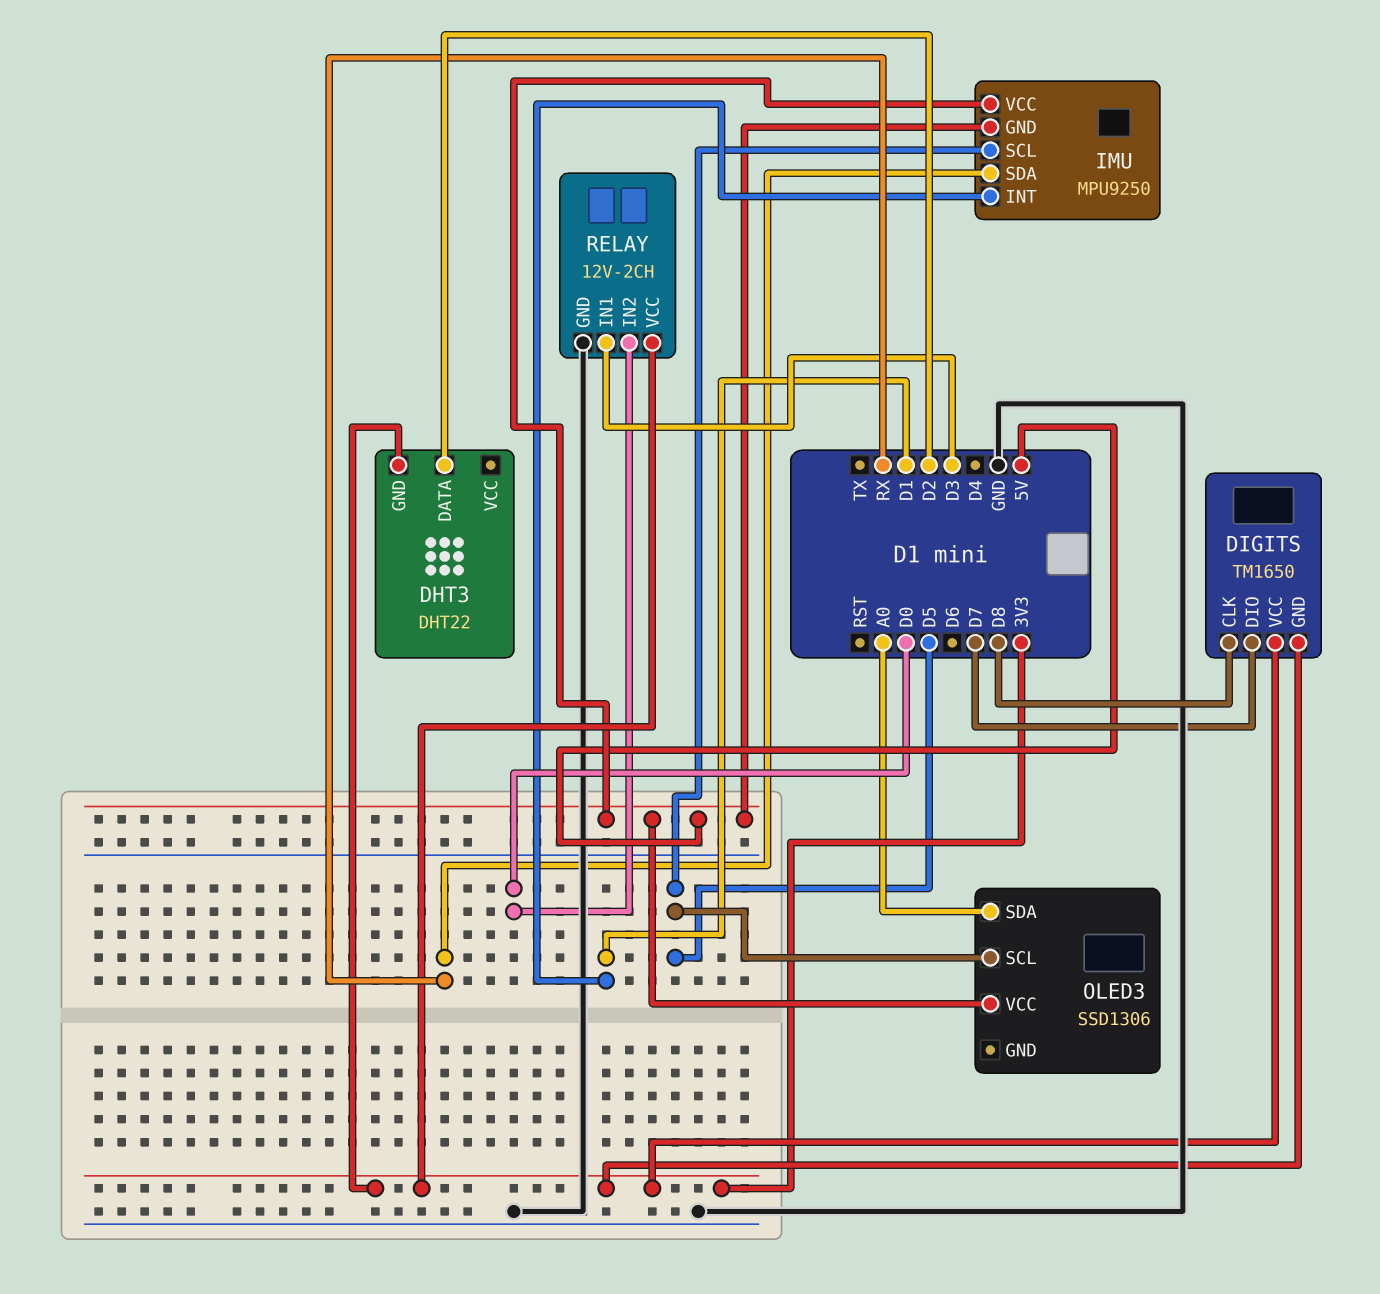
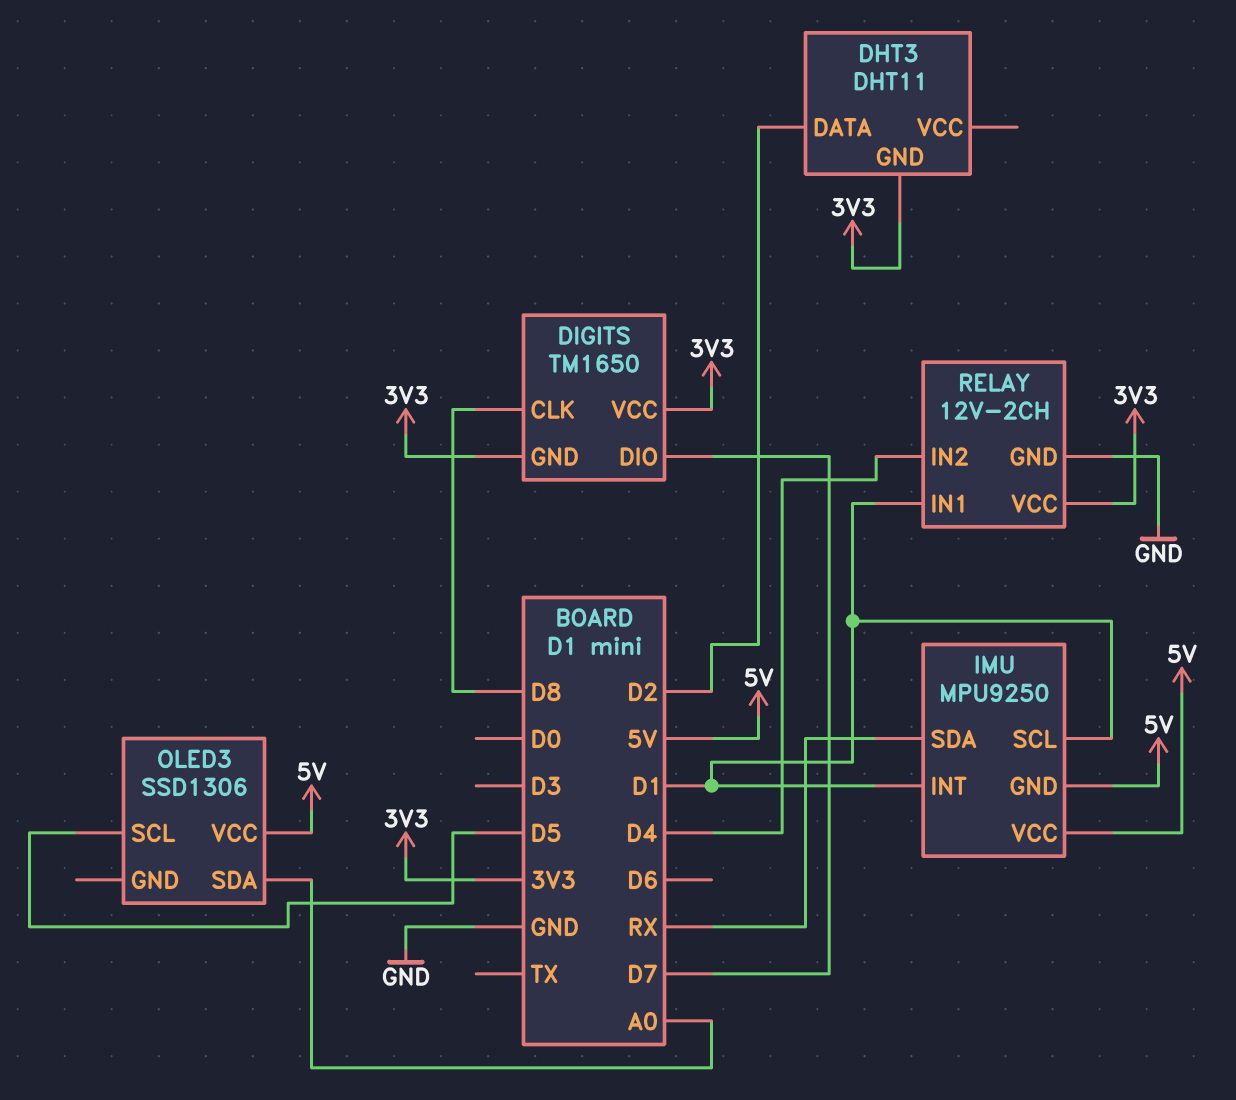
DHT3: DHT22 -> DHT11
IMU pin SCL: D5 -> D1
RELAY pin IN1: D3 -> D1
RELAY pin IN2: D0 -> D4

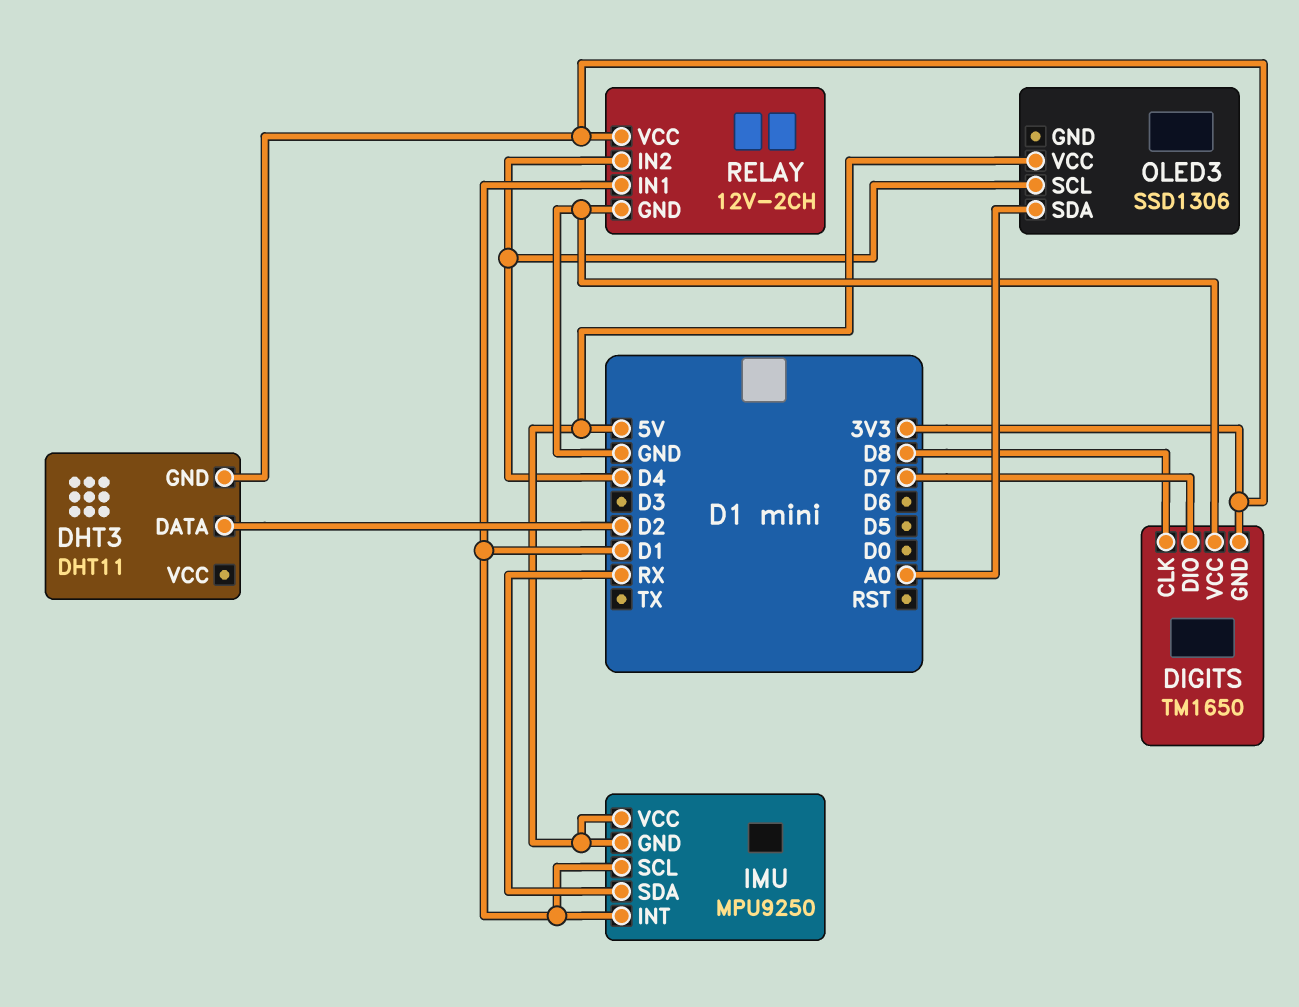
DIGITS pin VCC: 3V3 -> GND
OLED3 pin SCL: D5 -> D4

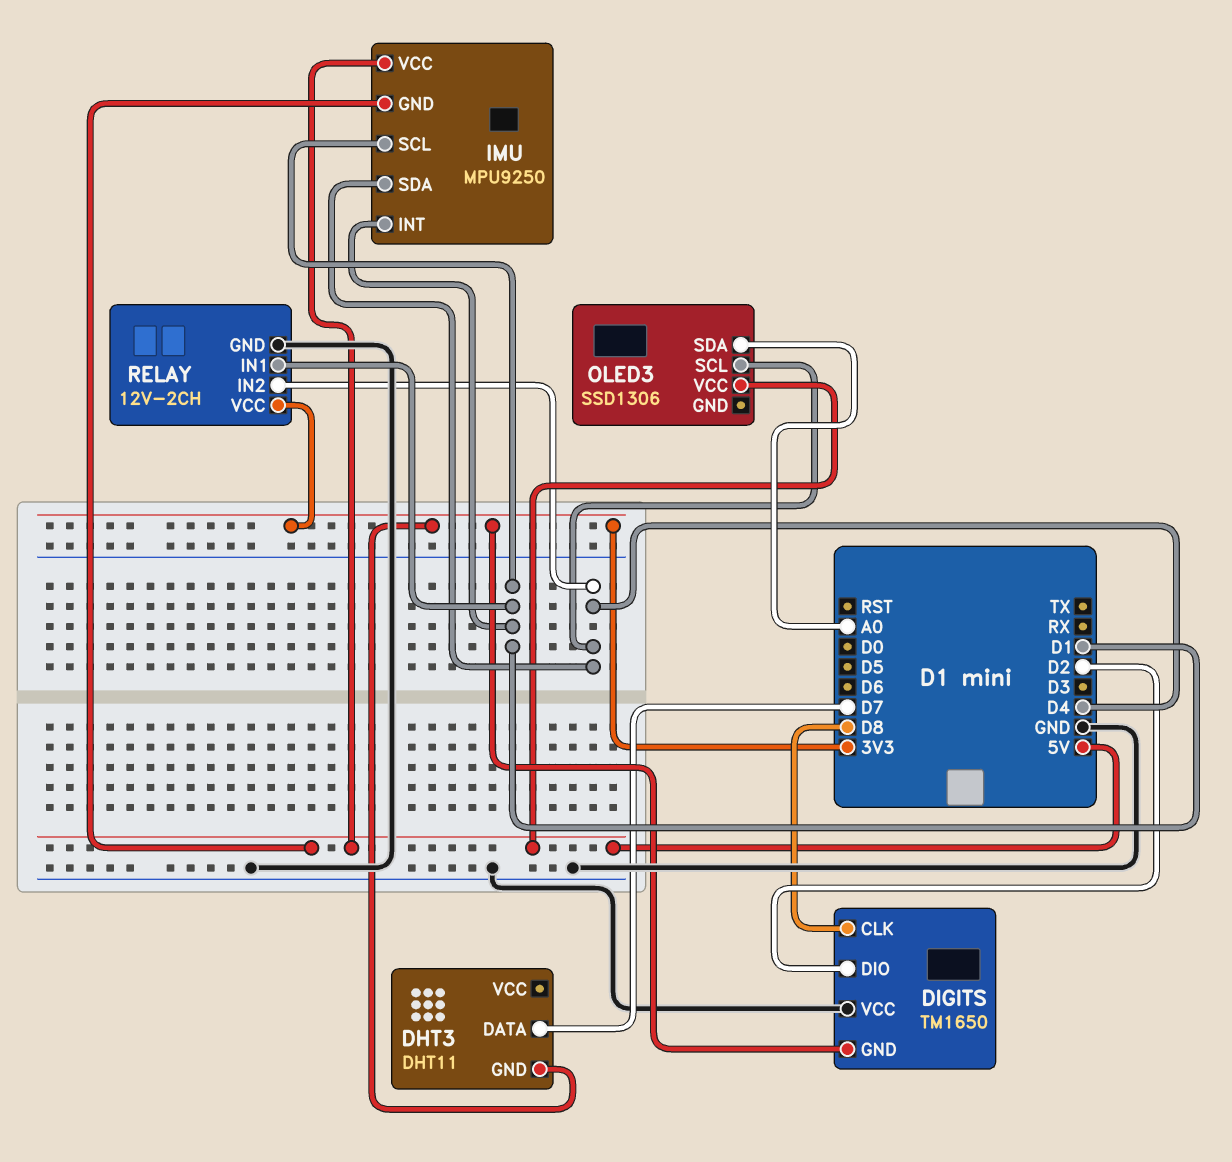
DHT3 pin DATA: D2 -> D7
DIGITS pin DIO: D7 -> D2
IMU pin SDA: RX -> D4

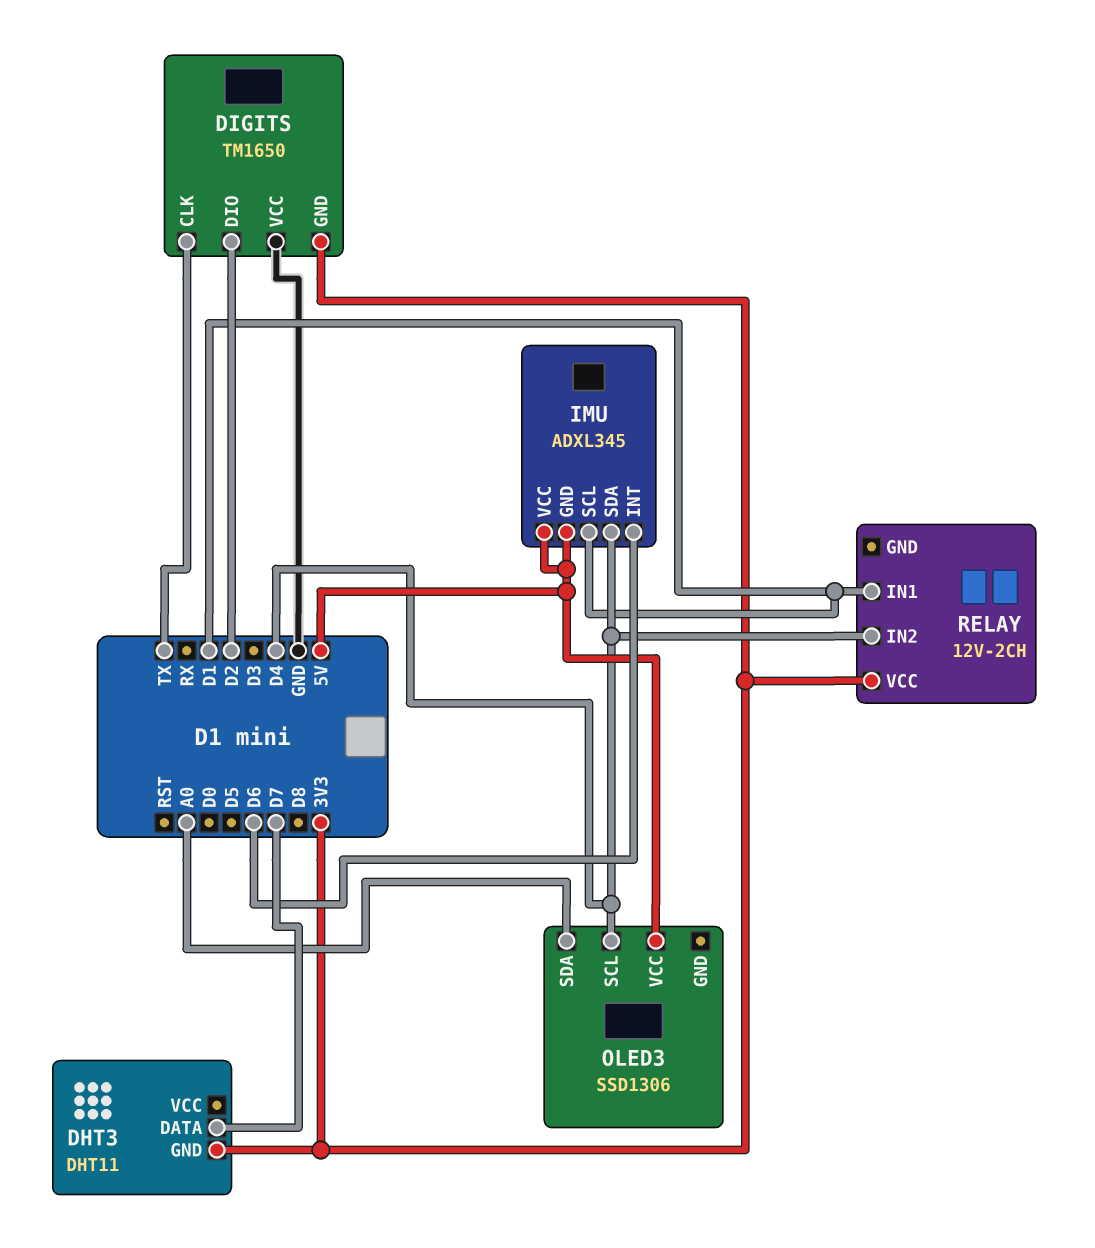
DIGITS pin CLK: D8 -> TX
IMU: MPU9250 -> ADXL345
IMU pin INT: D1 -> D6
RELAY pin GND: GND -> none

